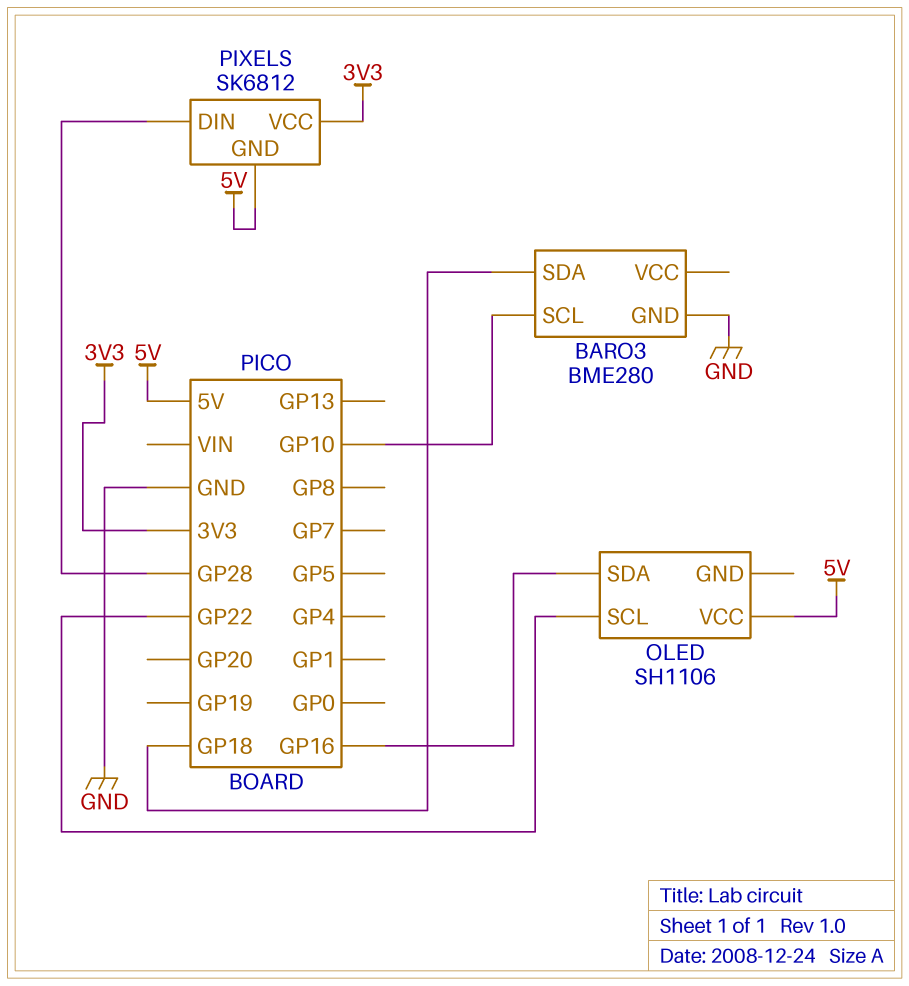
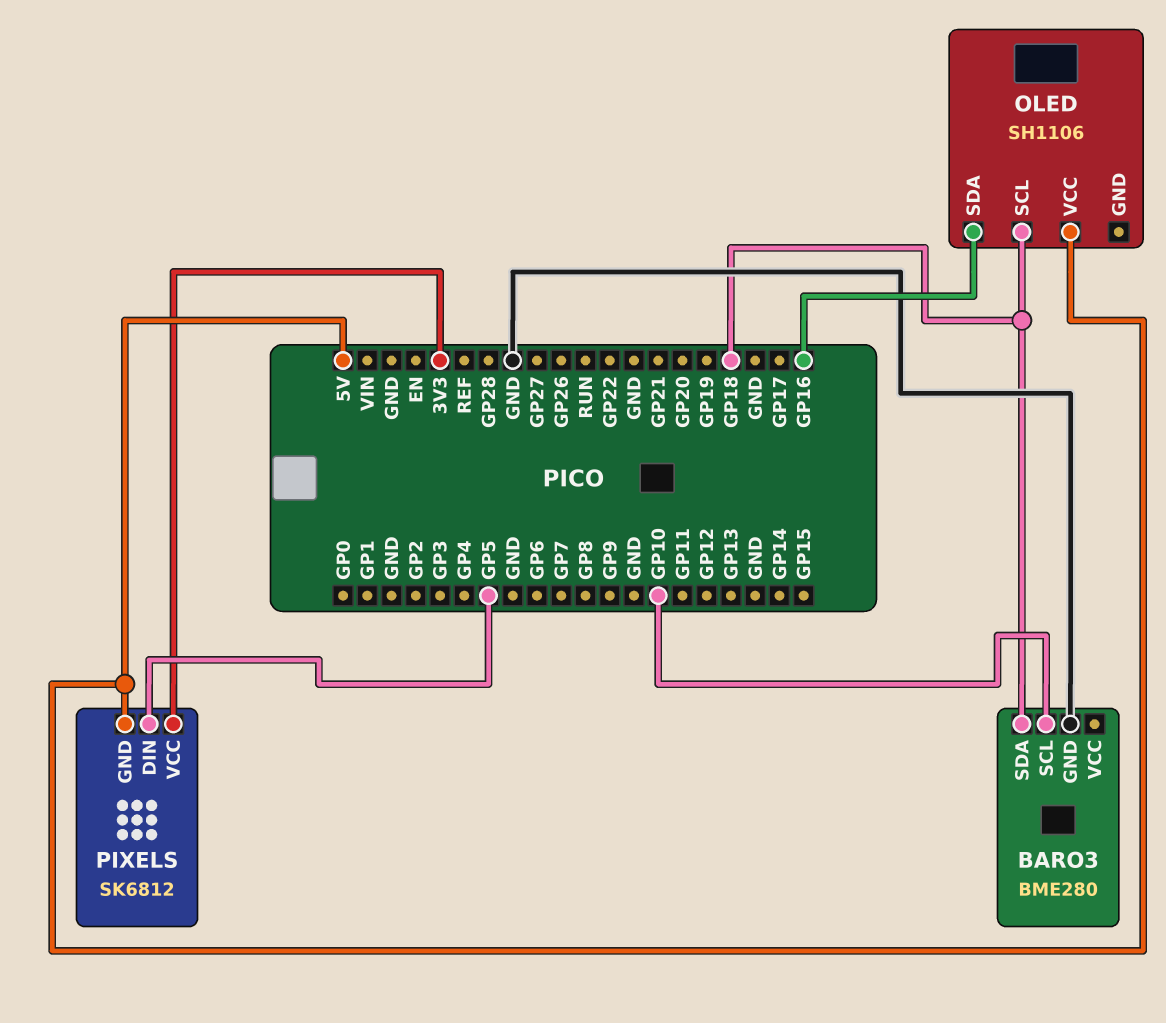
OLED pin SCL: GP22 -> GP18
PIXELS pin DIN: GP28 -> GP5

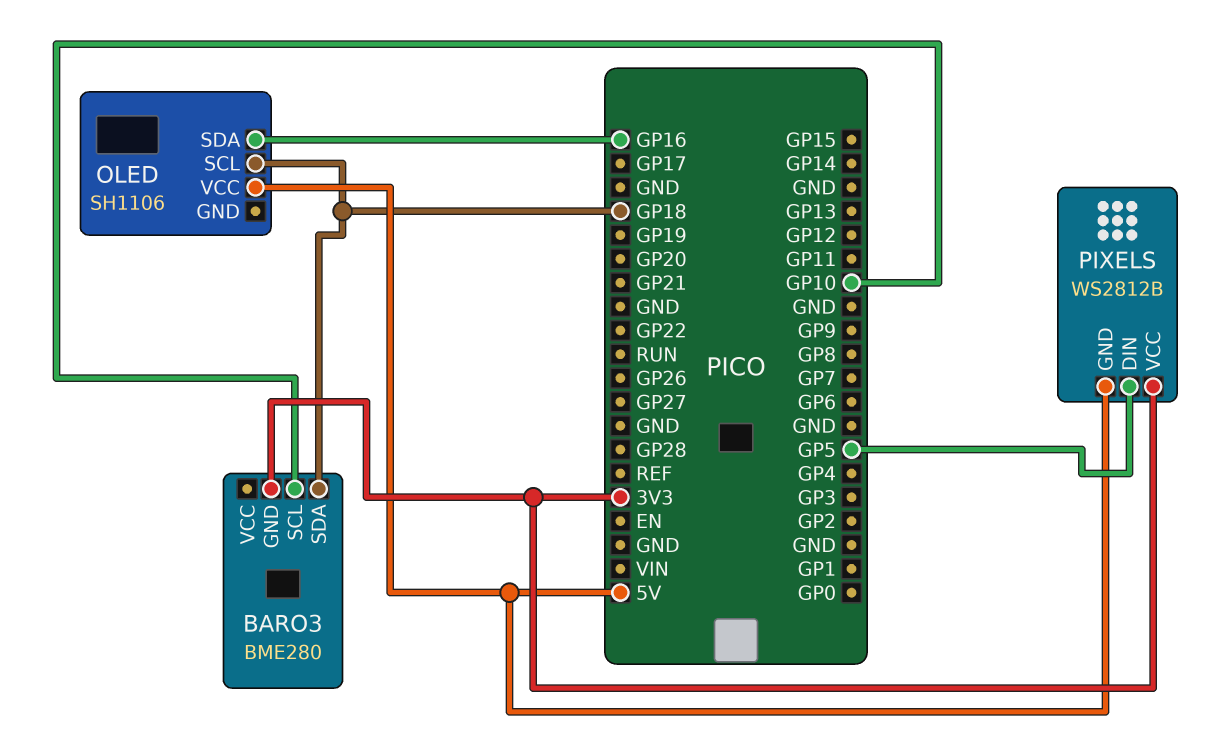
BARO3 pin GND: GND -> 3V3
PIXELS: SK6812 -> WS2812B

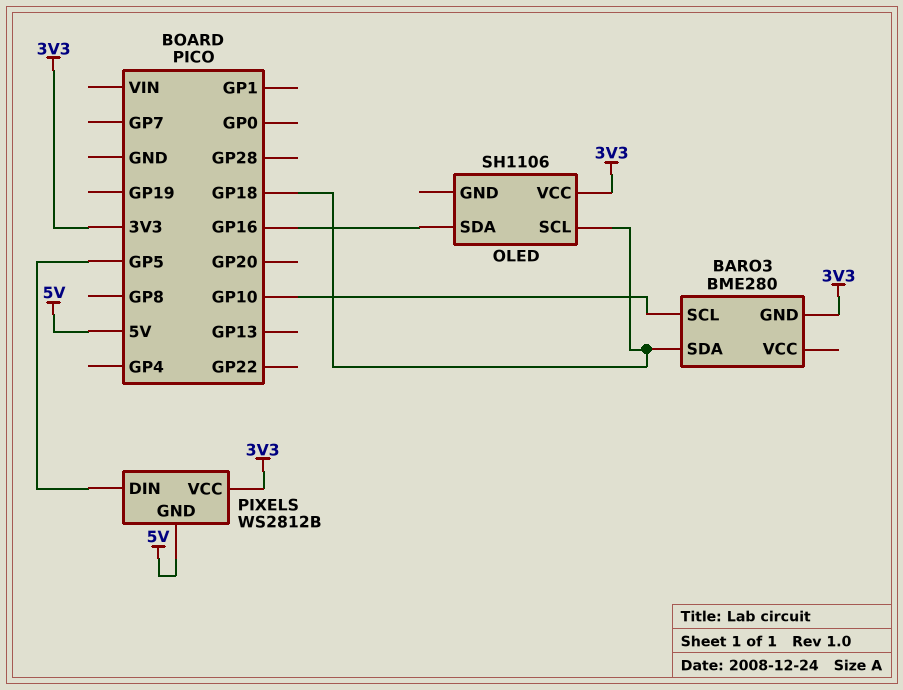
OLED pin VCC: 5V -> 3V3

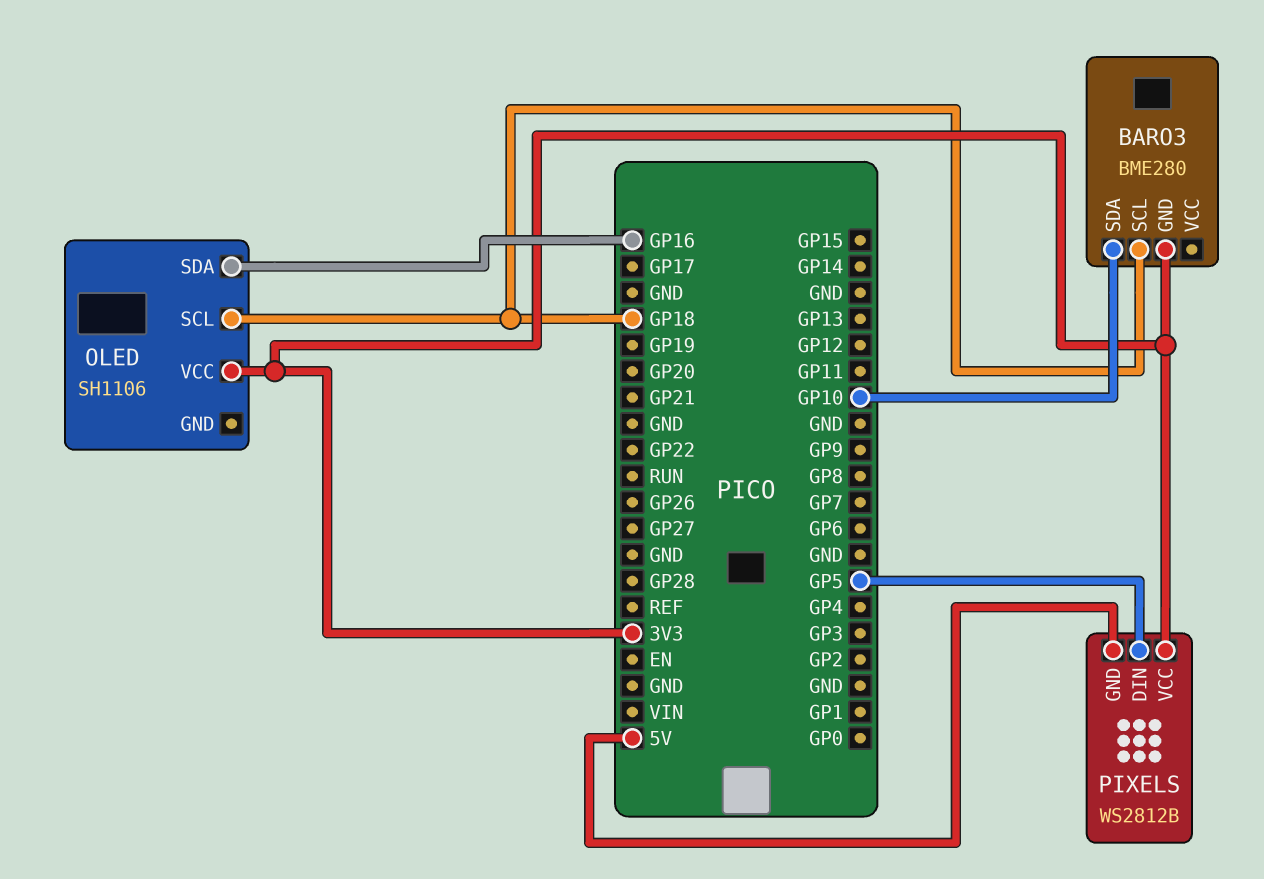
BARO3 pin SCL: GP10 -> GP18
BARO3 pin SDA: GP18 -> GP10

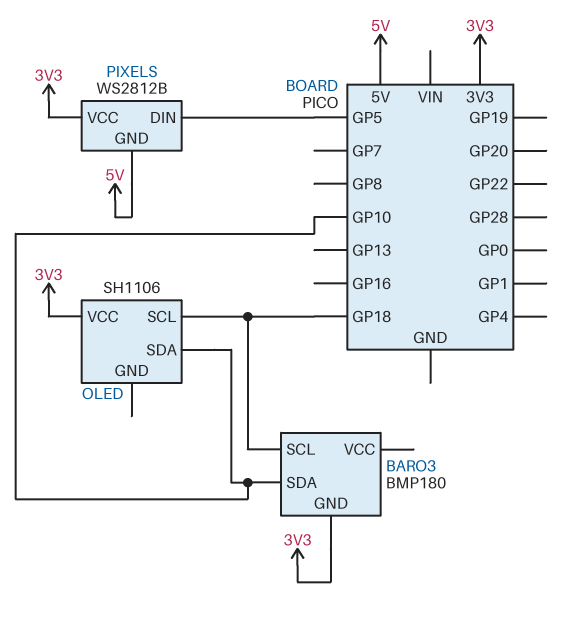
BARO3: BME280 -> BMP180
OLED pin SDA: GP16 -> GP10

